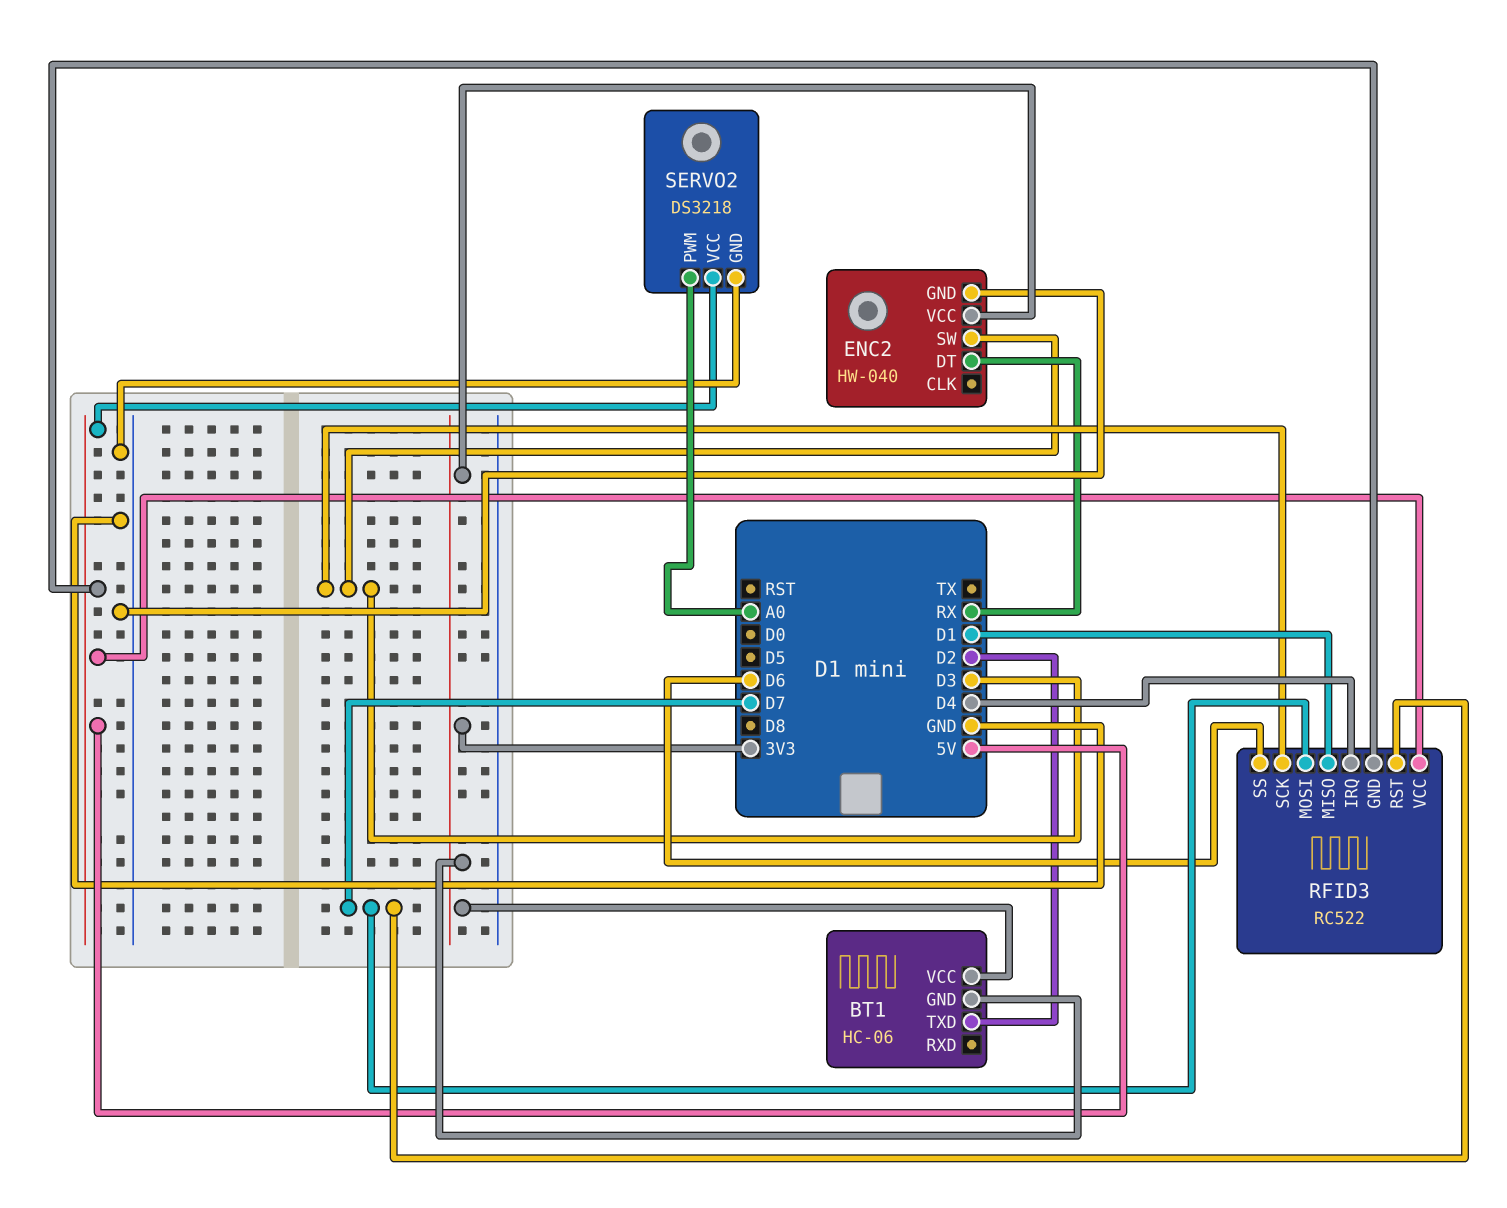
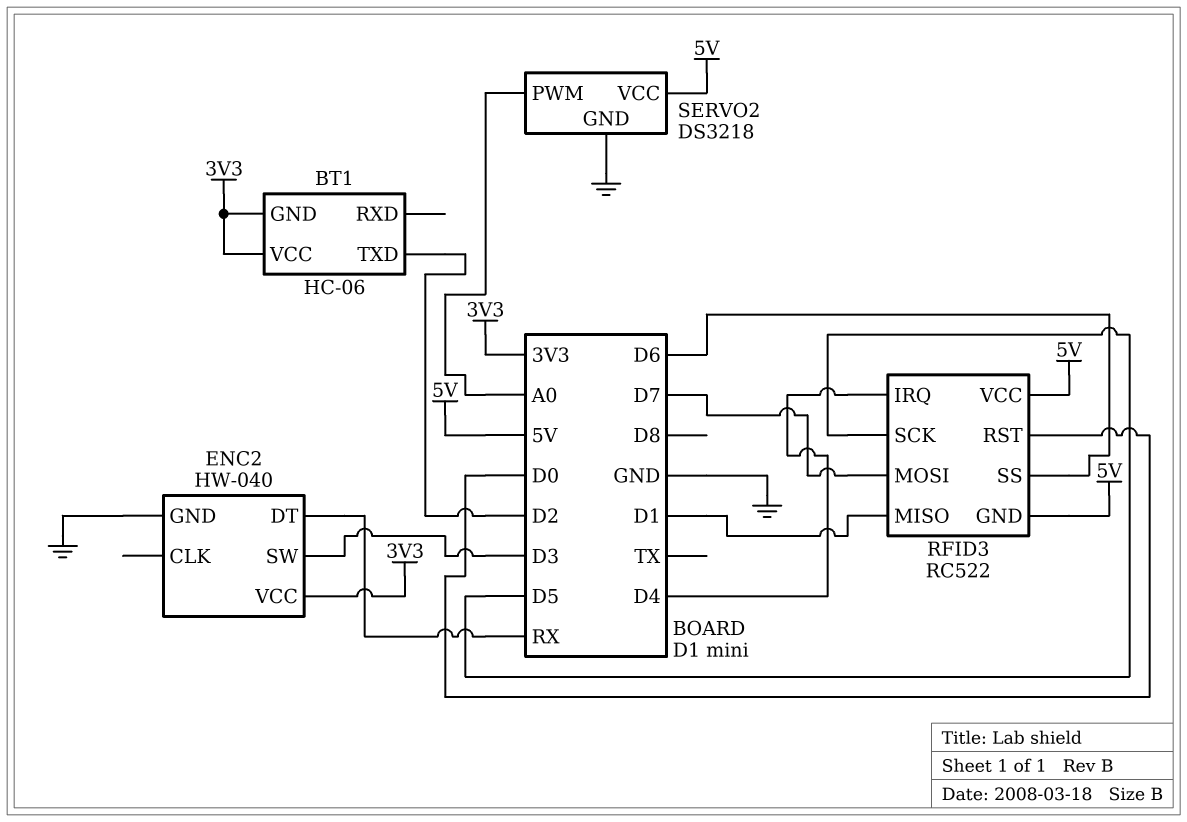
RFID3 pin RST: D7 -> D0
RFID3 pin SCK: D3 -> D5

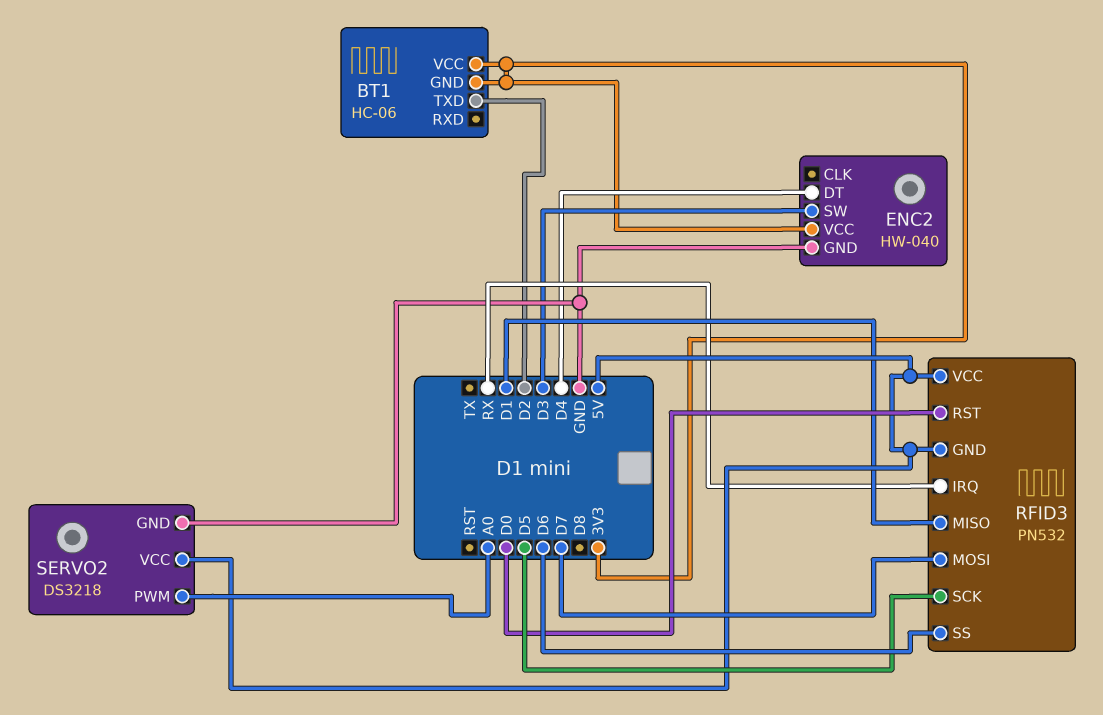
ENC2 pin DT: RX -> D4
RFID3: RC522 -> PN532
RFID3 pin IRQ: D4 -> RX

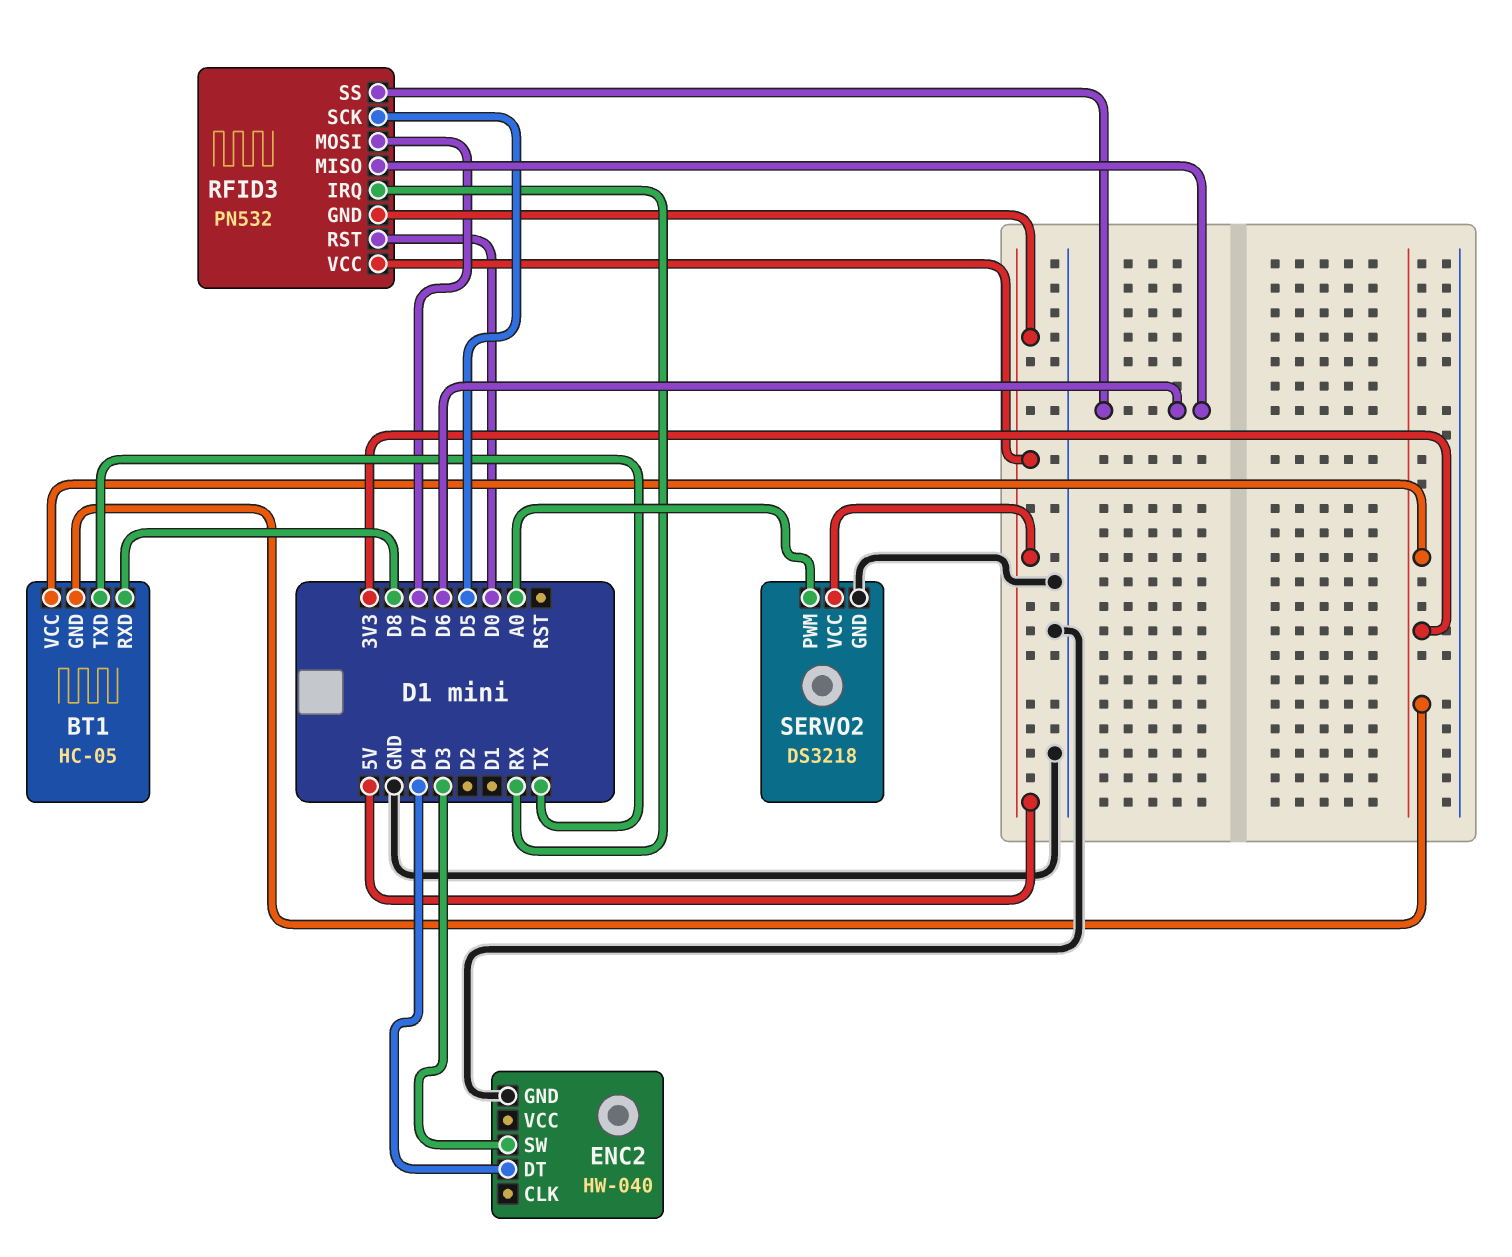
BT1: HC-06 -> HC-05
BT1 pin RXD: none -> D8
BT1 pin TXD: D2 -> TX
ENC2 pin VCC: 3V3 -> none
RFID3 pin MISO: D1 -> D6

